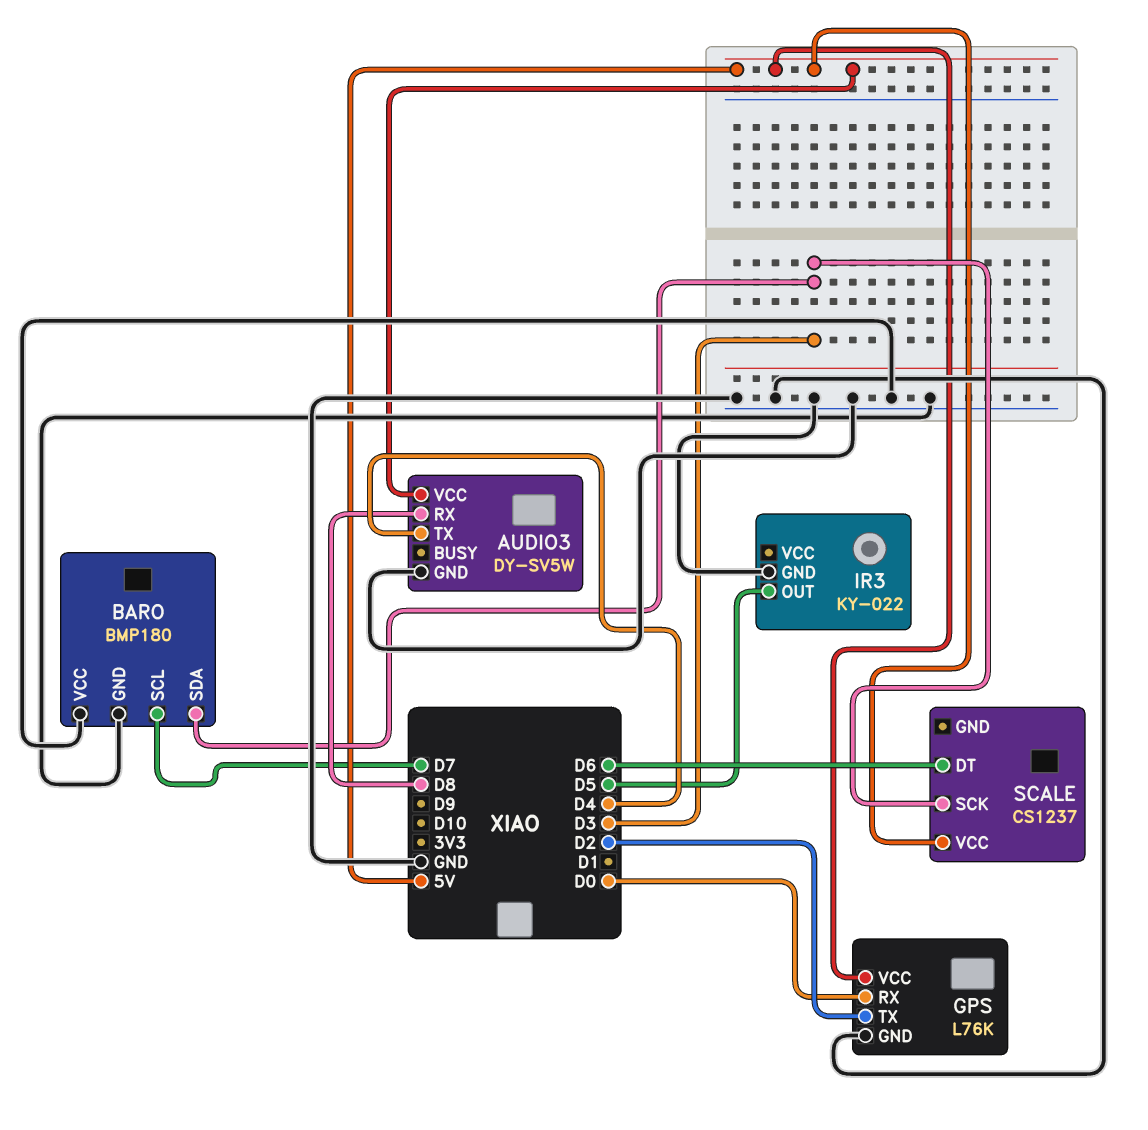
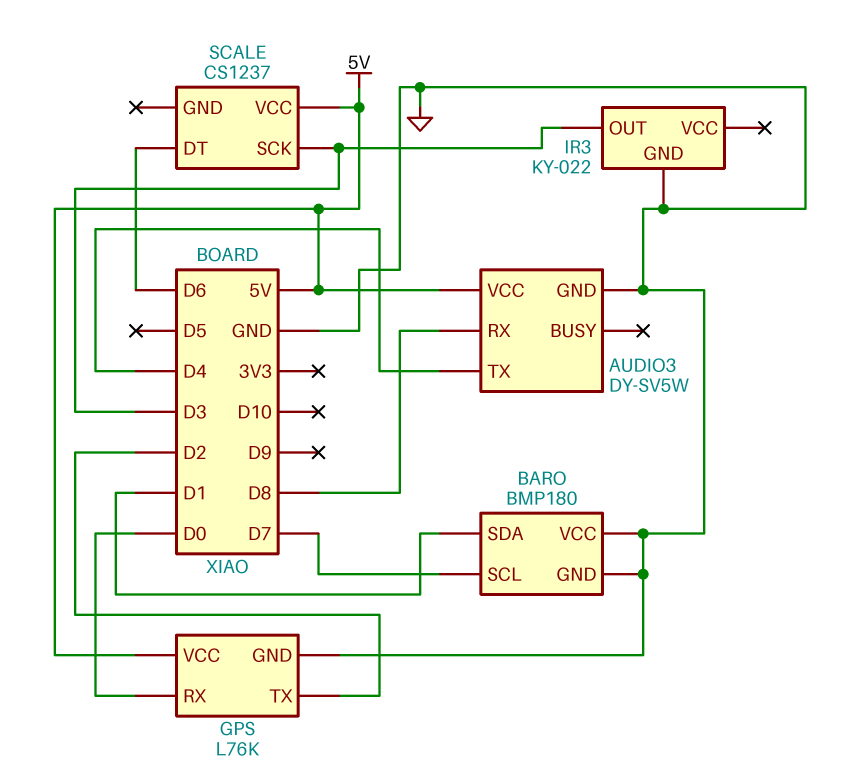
BARO pin SDA: D3 -> D1
IR3 pin OUT: D5 -> D3

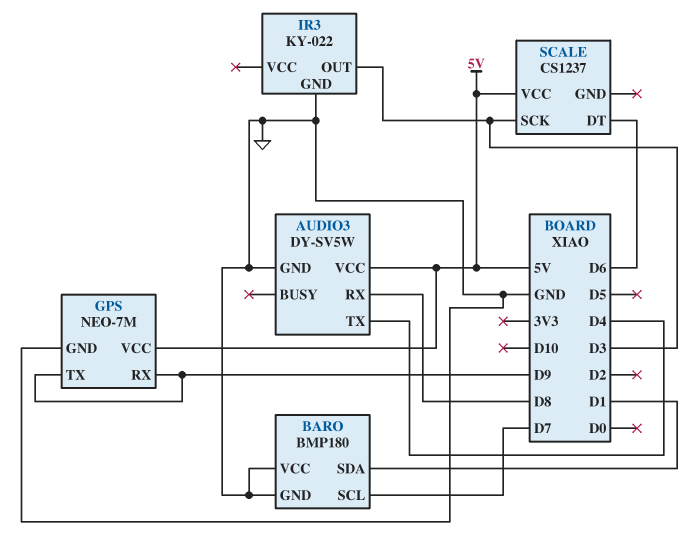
GPS: L76K -> NEO-7M
GPS pin RX: D0 -> D9
GPS pin TX: D2 -> D9

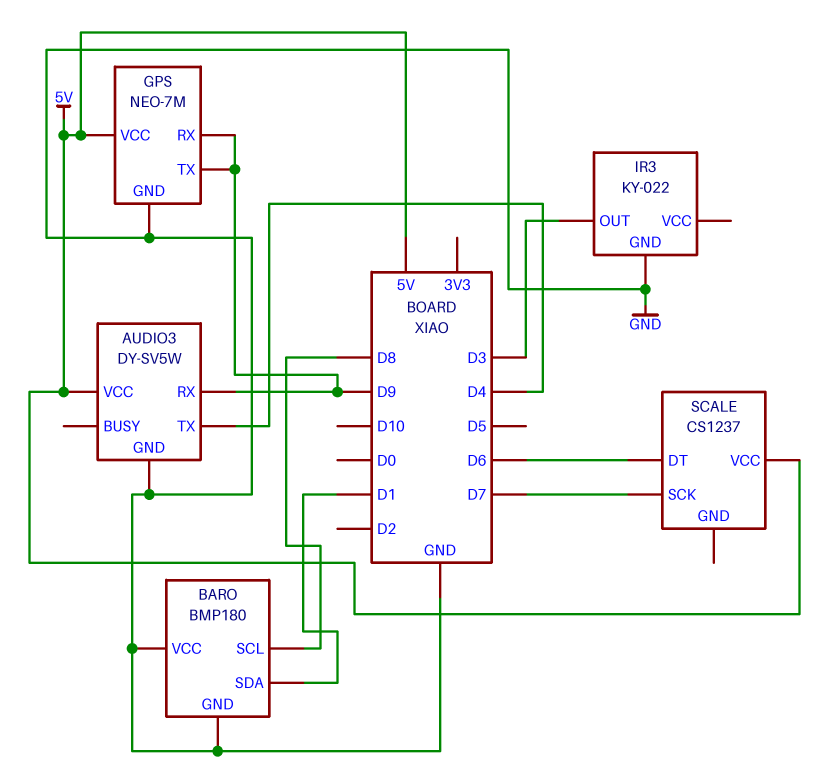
AUDIO3 pin RX: D8 -> D9
BARO pin SCL: D7 -> D8
SCALE pin SCK: D3 -> D7

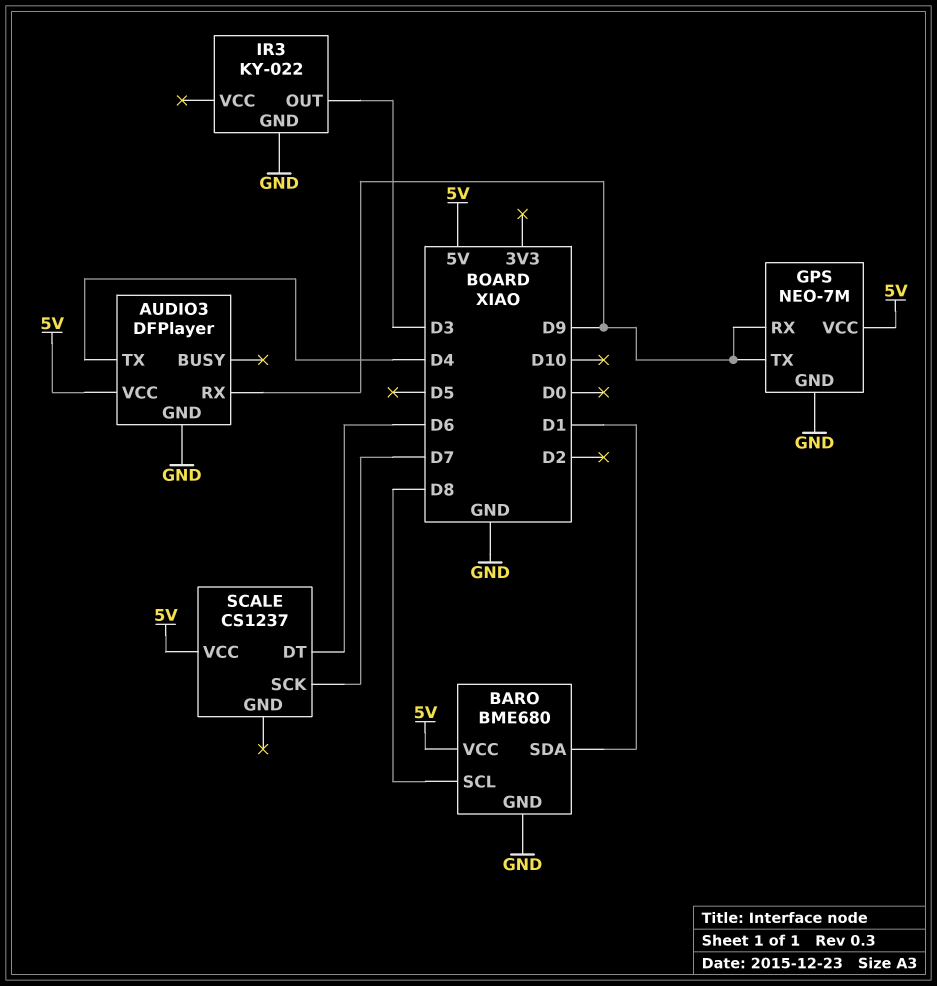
AUDIO3: DY-SV5W -> DFPlayer
BARO: BMP180 -> BME680
BARO pin VCC: GND -> 5V

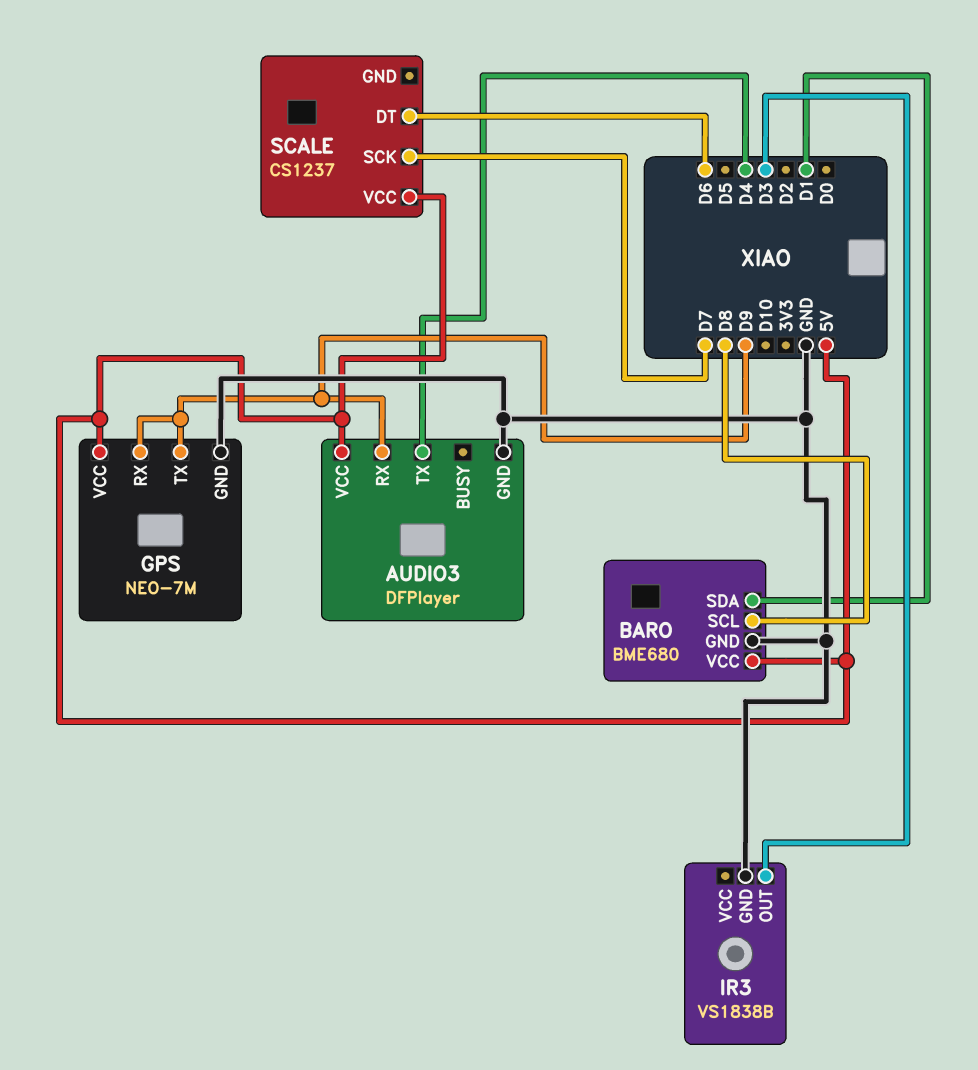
IR3: KY-022 -> VS1838B

